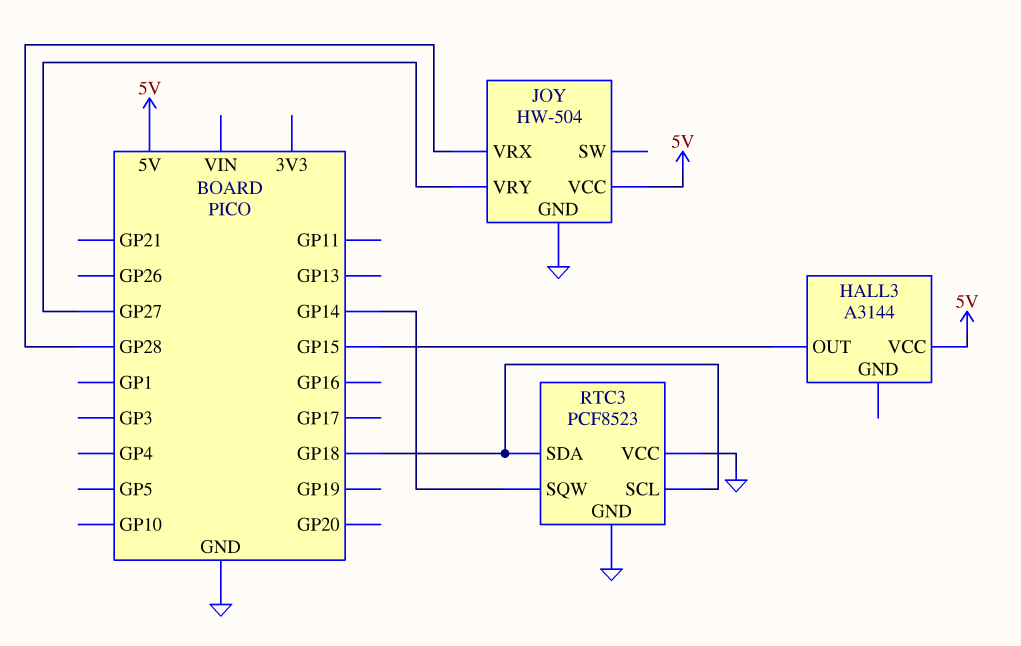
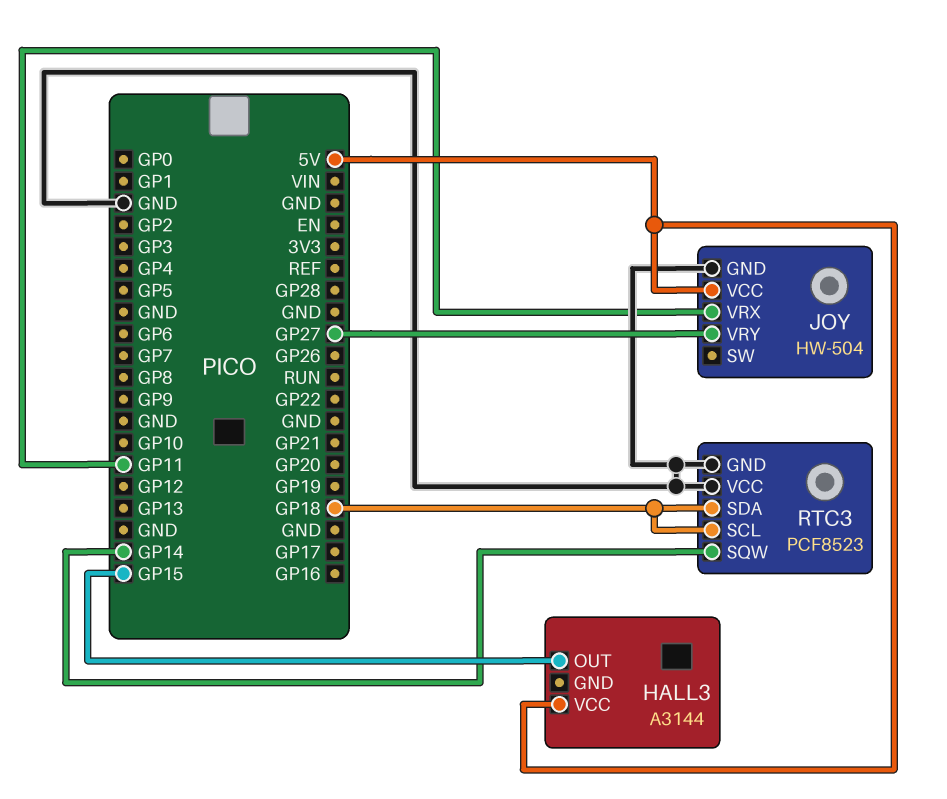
JOY pin VRX: GP28 -> GP11

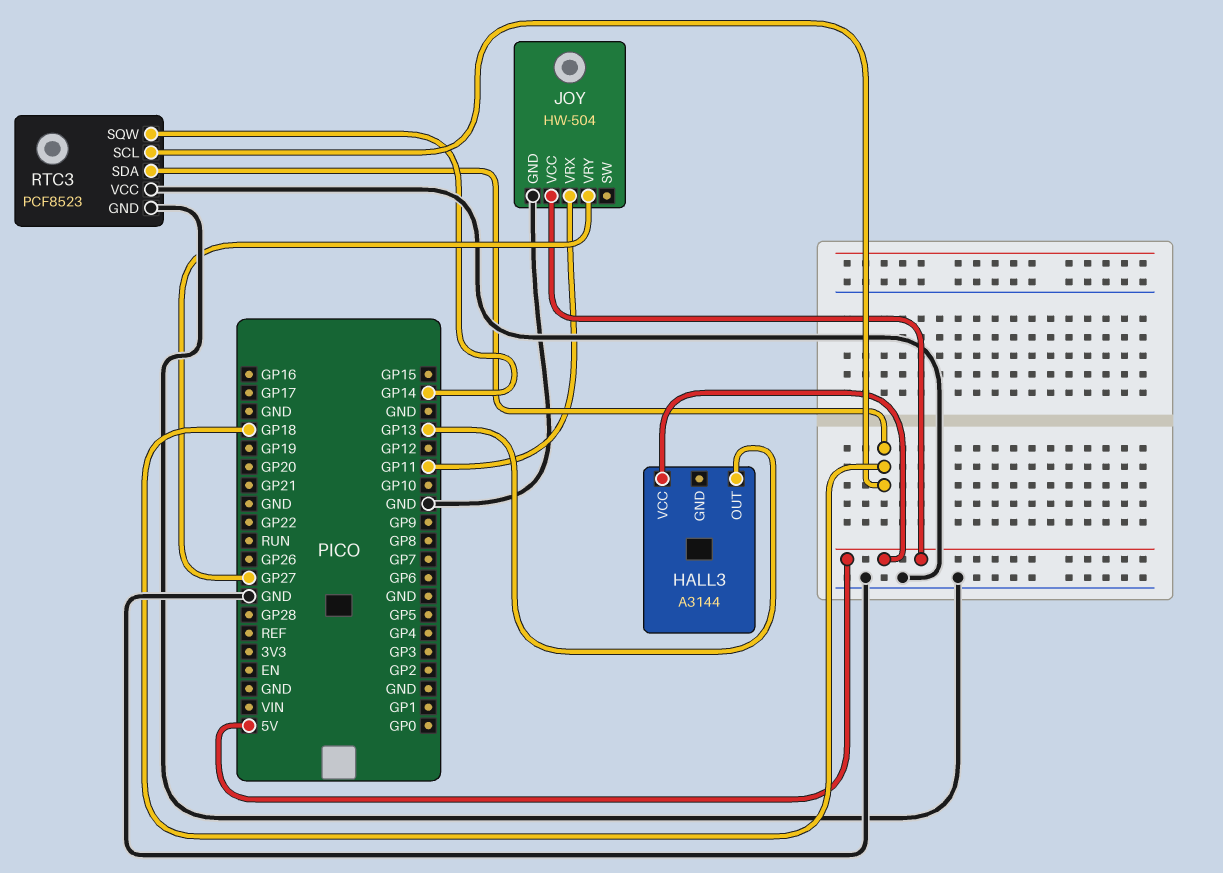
HALL3 pin OUT: GP15 -> GP13

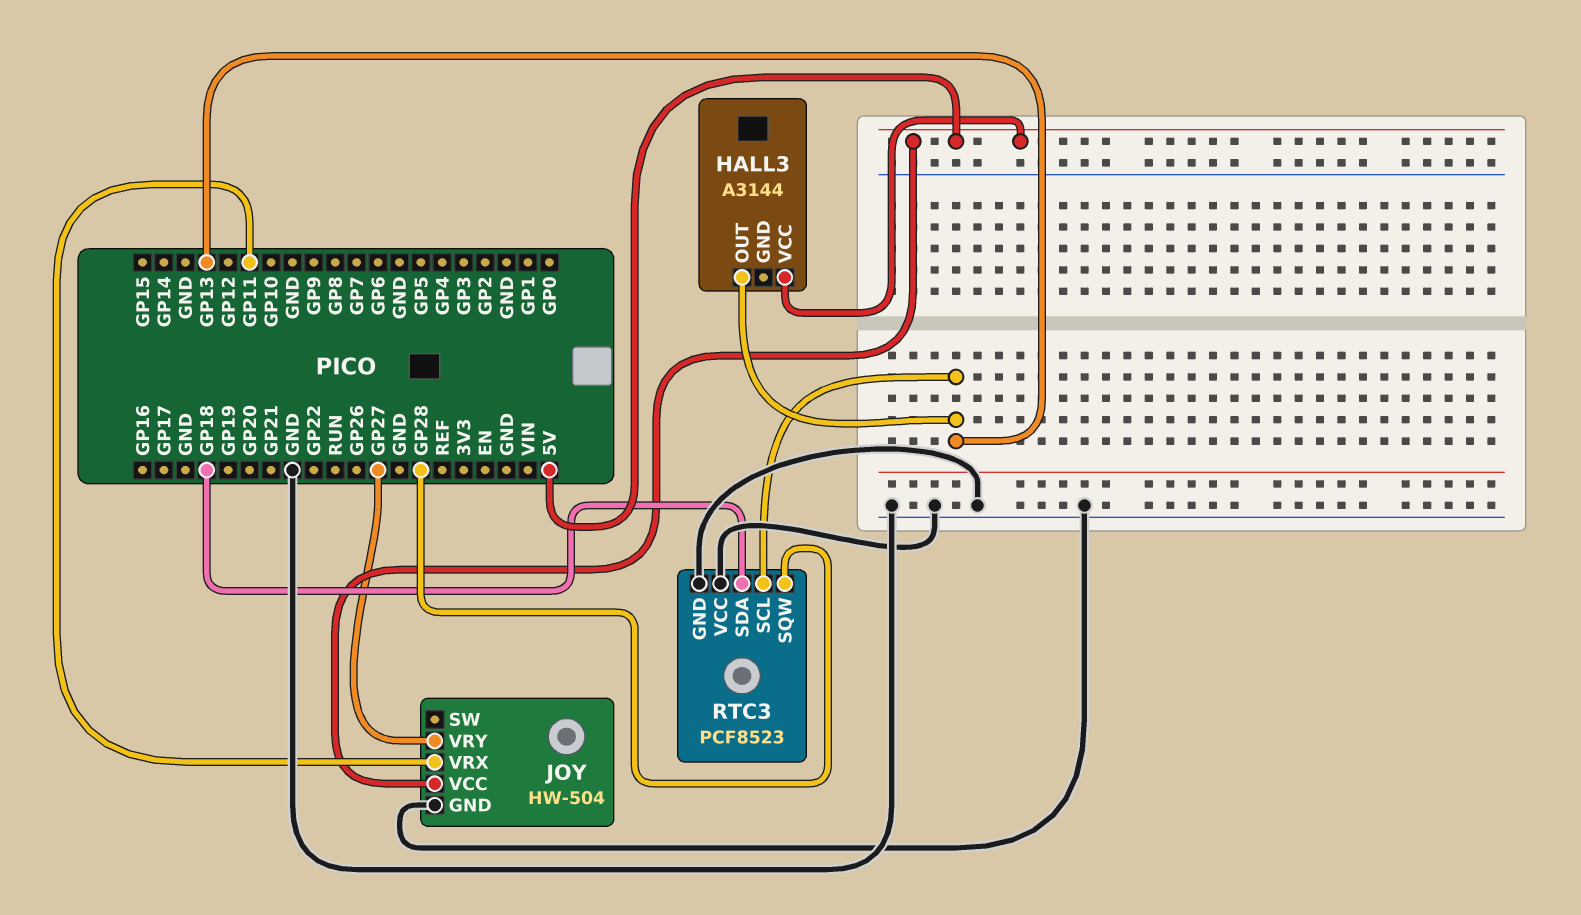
RTC3 pin SCL: GP18 -> GP13
RTC3 pin SQW: GP14 -> GP28

